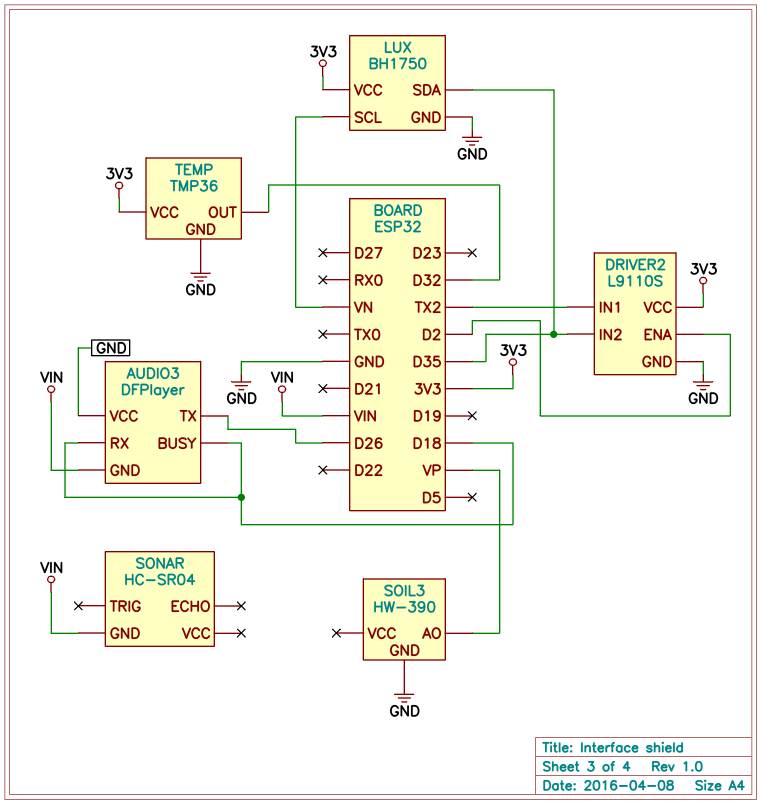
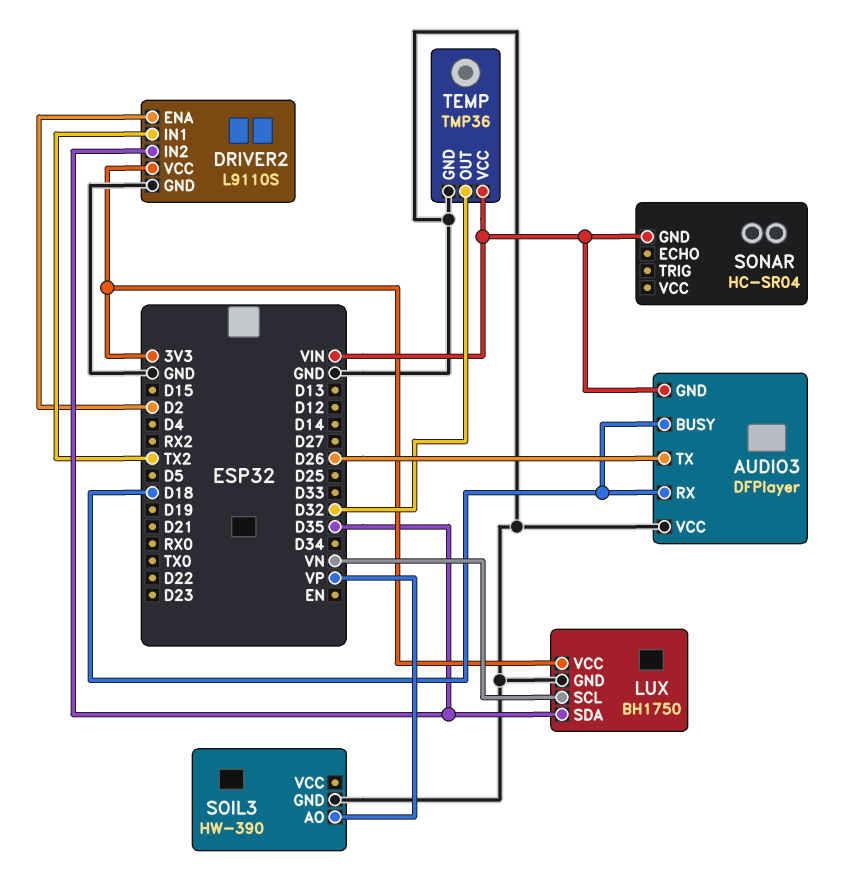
TEMP pin VCC: 3V3 -> VIN

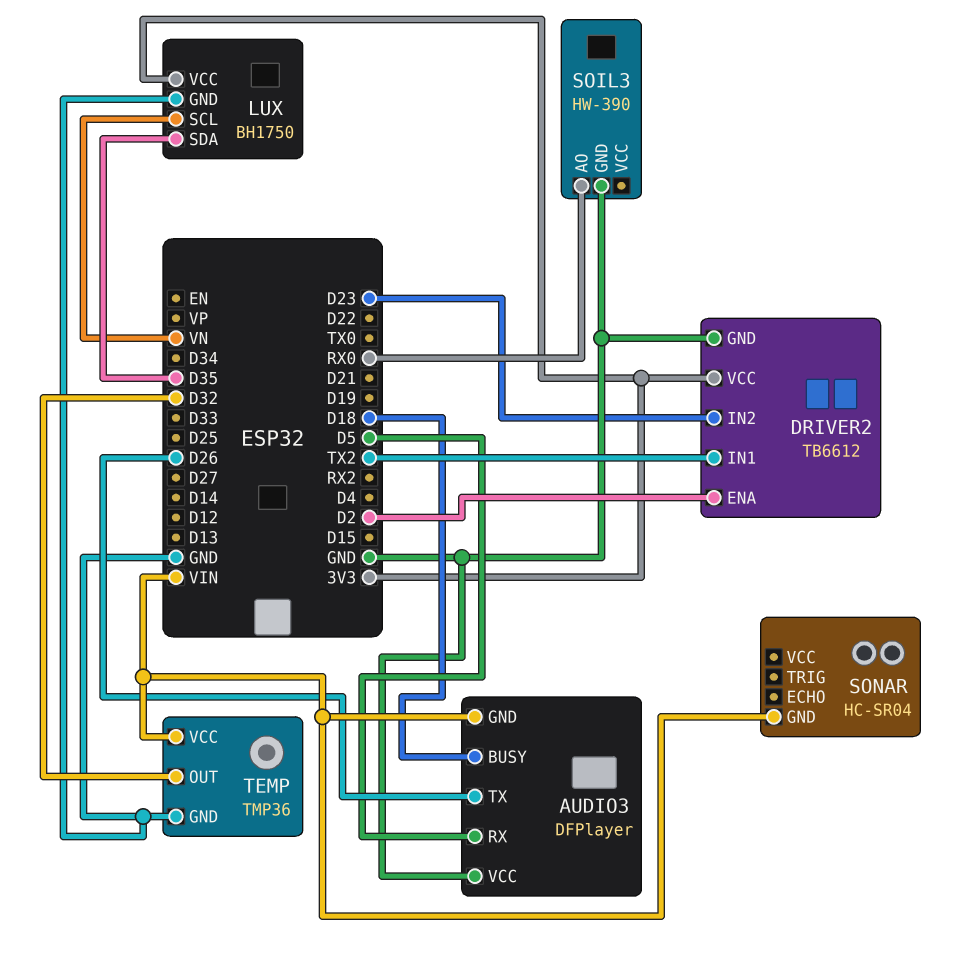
AUDIO3 pin RX: D18 -> D5
DRIVER2: L9110S -> TB6612
DRIVER2 pin IN2: D35 -> D23
SOIL3 pin AO: VP -> RX0

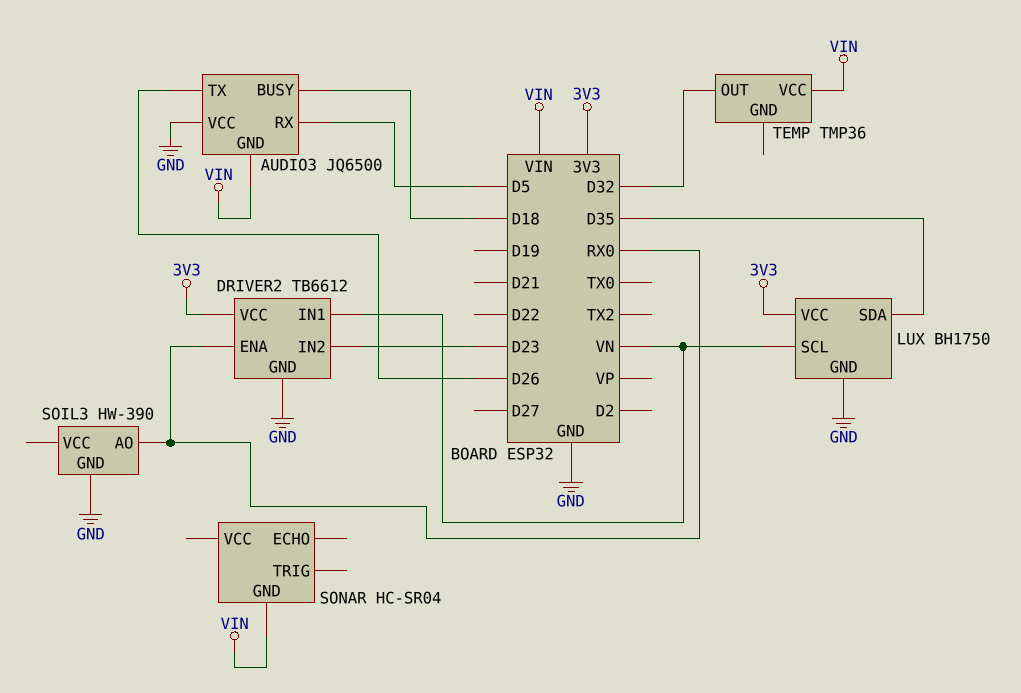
AUDIO3: DFPlayer -> JQ6500
DRIVER2 pin ENA: D2 -> RX0
DRIVER2 pin IN1: TX2 -> VN
TEMP pin GND: GND -> none

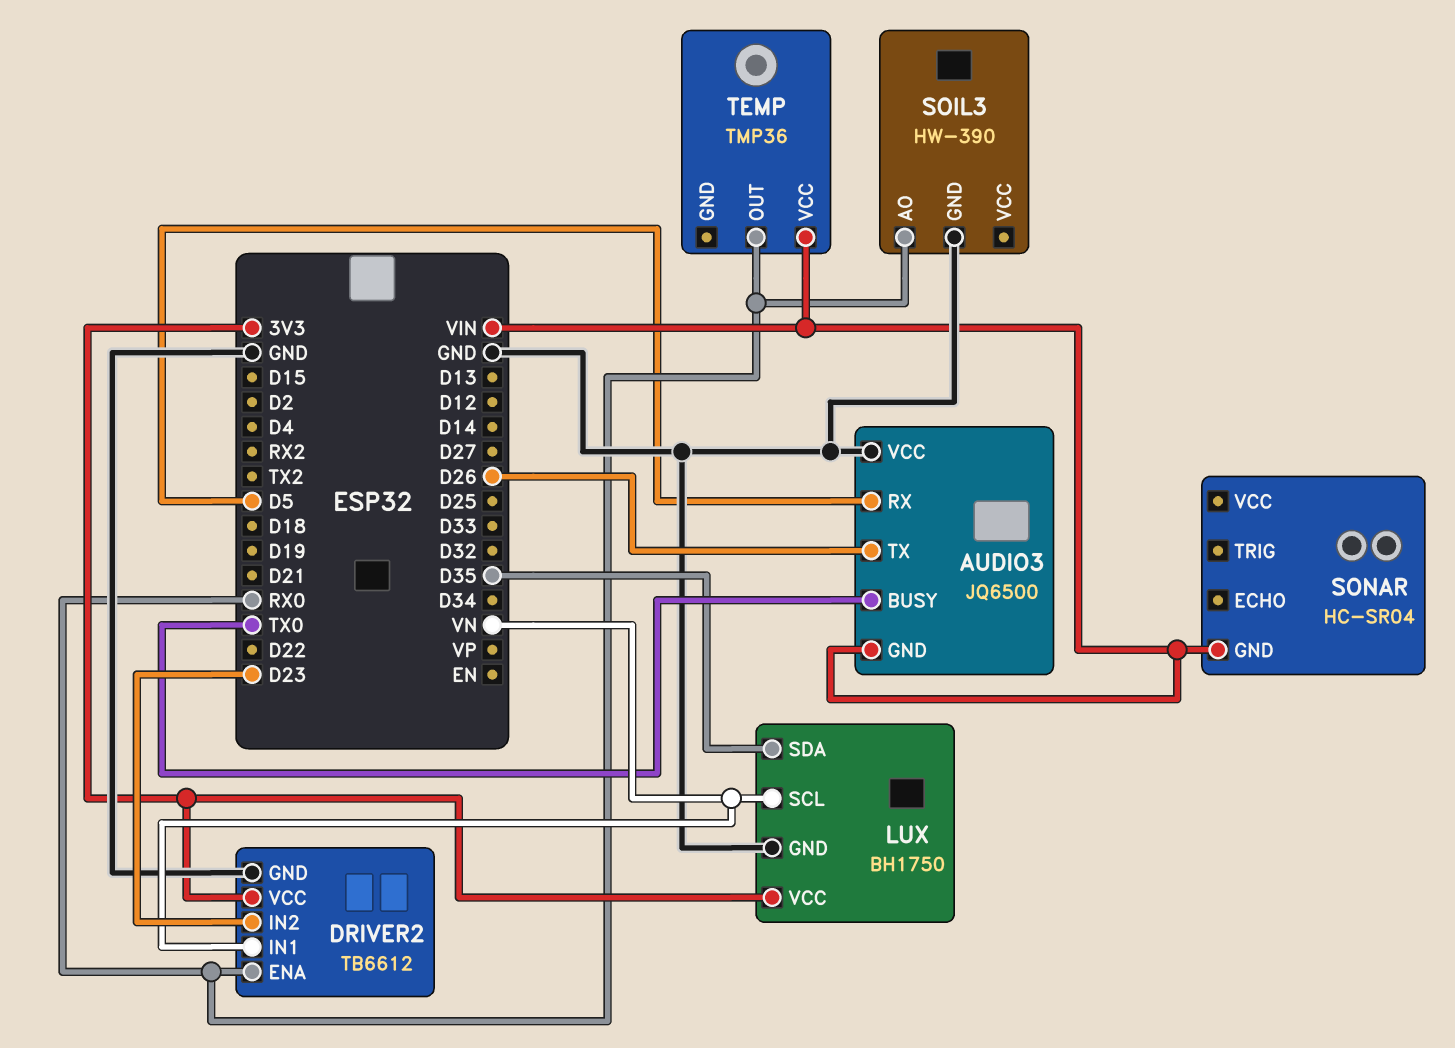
AUDIO3 pin BUSY: D18 -> TX0
TEMP pin OUT: D32 -> RX0

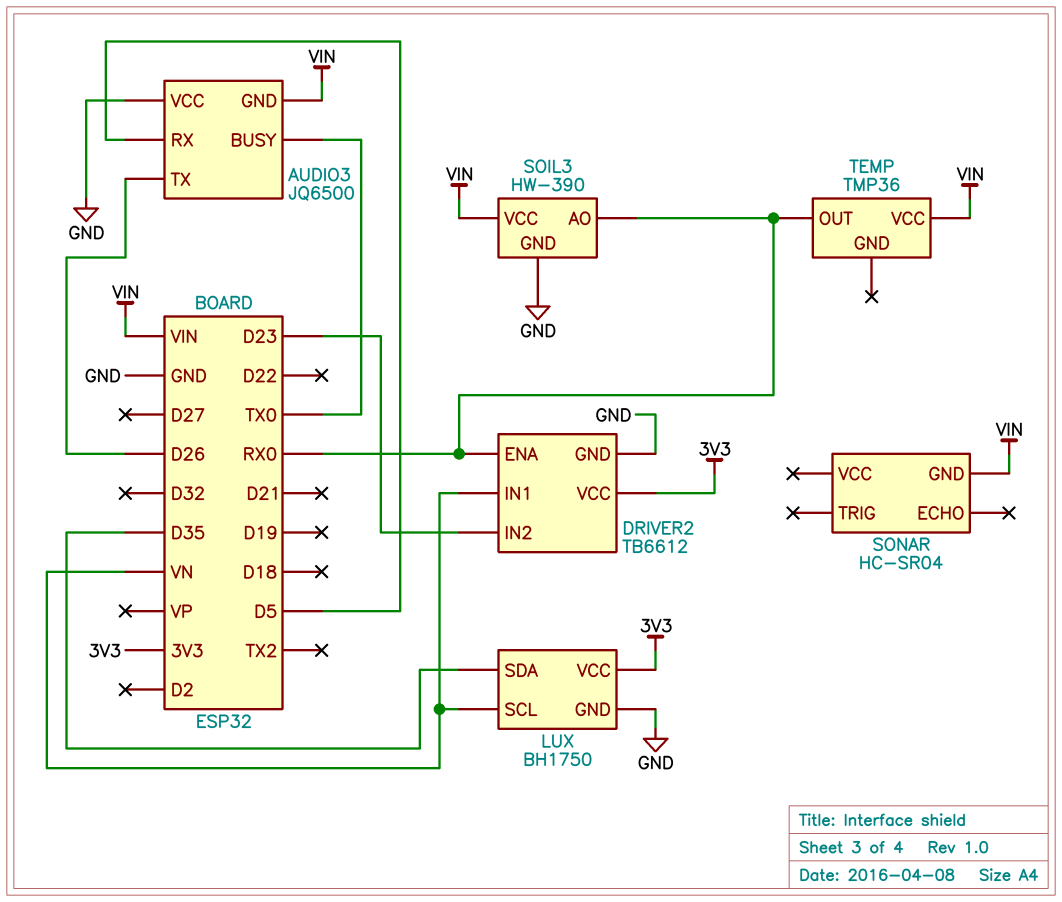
SOIL3 pin VCC: none -> VIN

